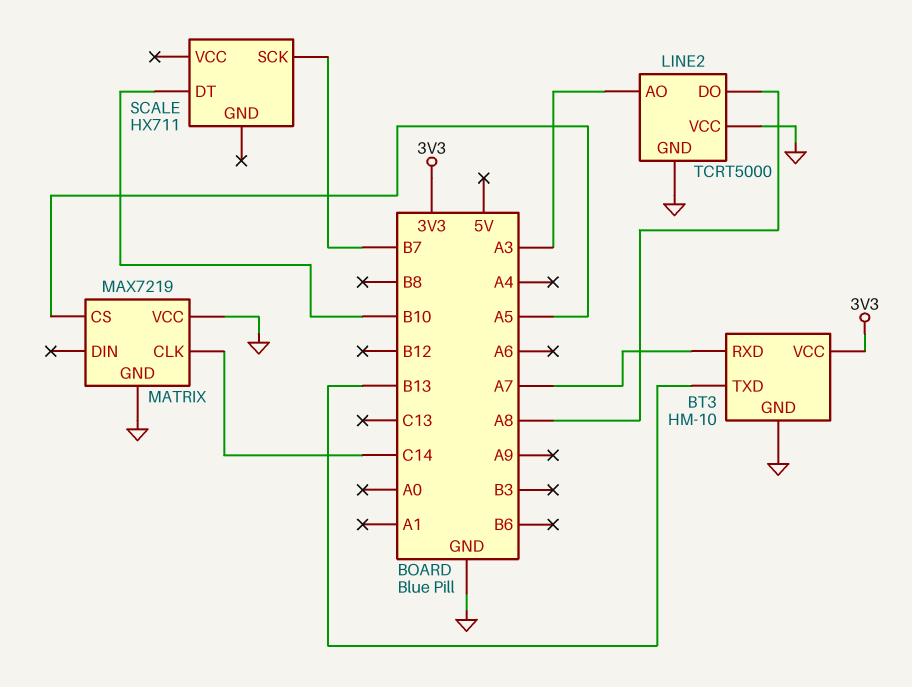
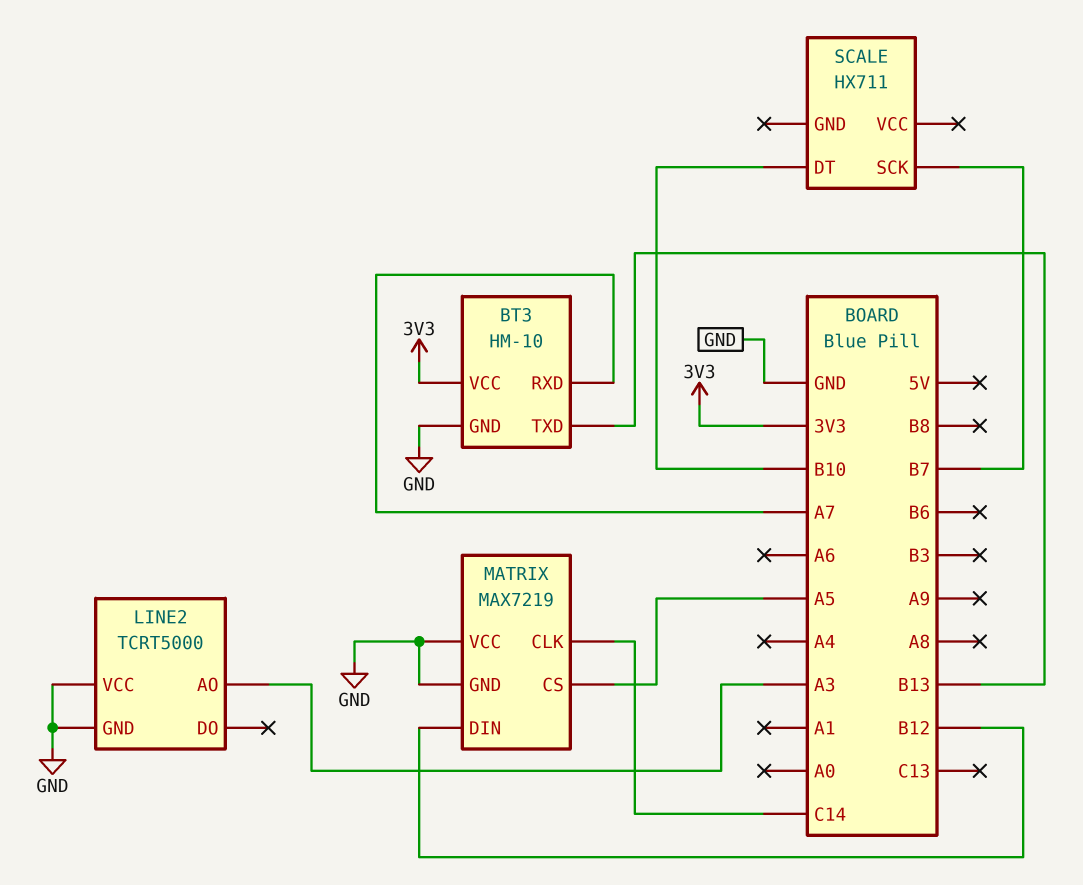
LINE2 pin DO: A8 -> none
MATRIX pin DIN: none -> B12

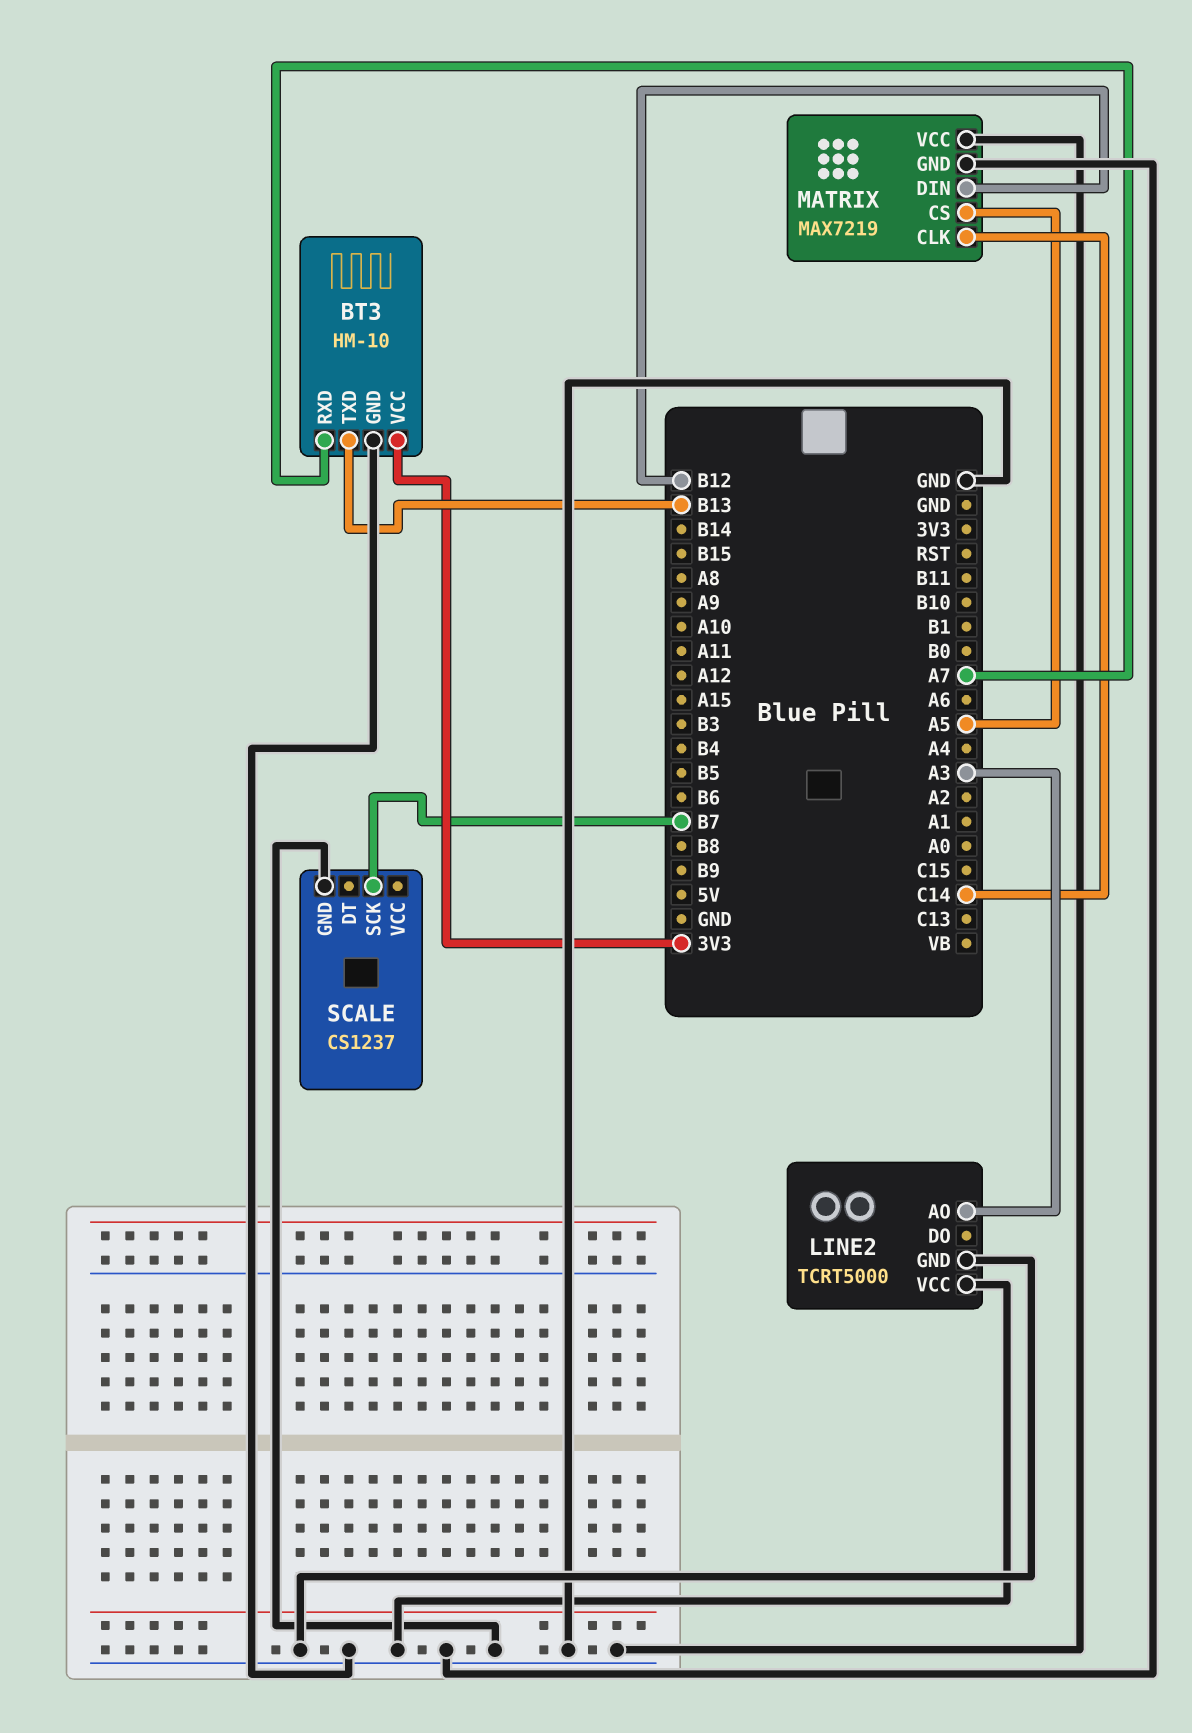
SCALE: HX711 -> CS1237
SCALE pin DT: B10 -> none
SCALE pin GND: none -> GND

